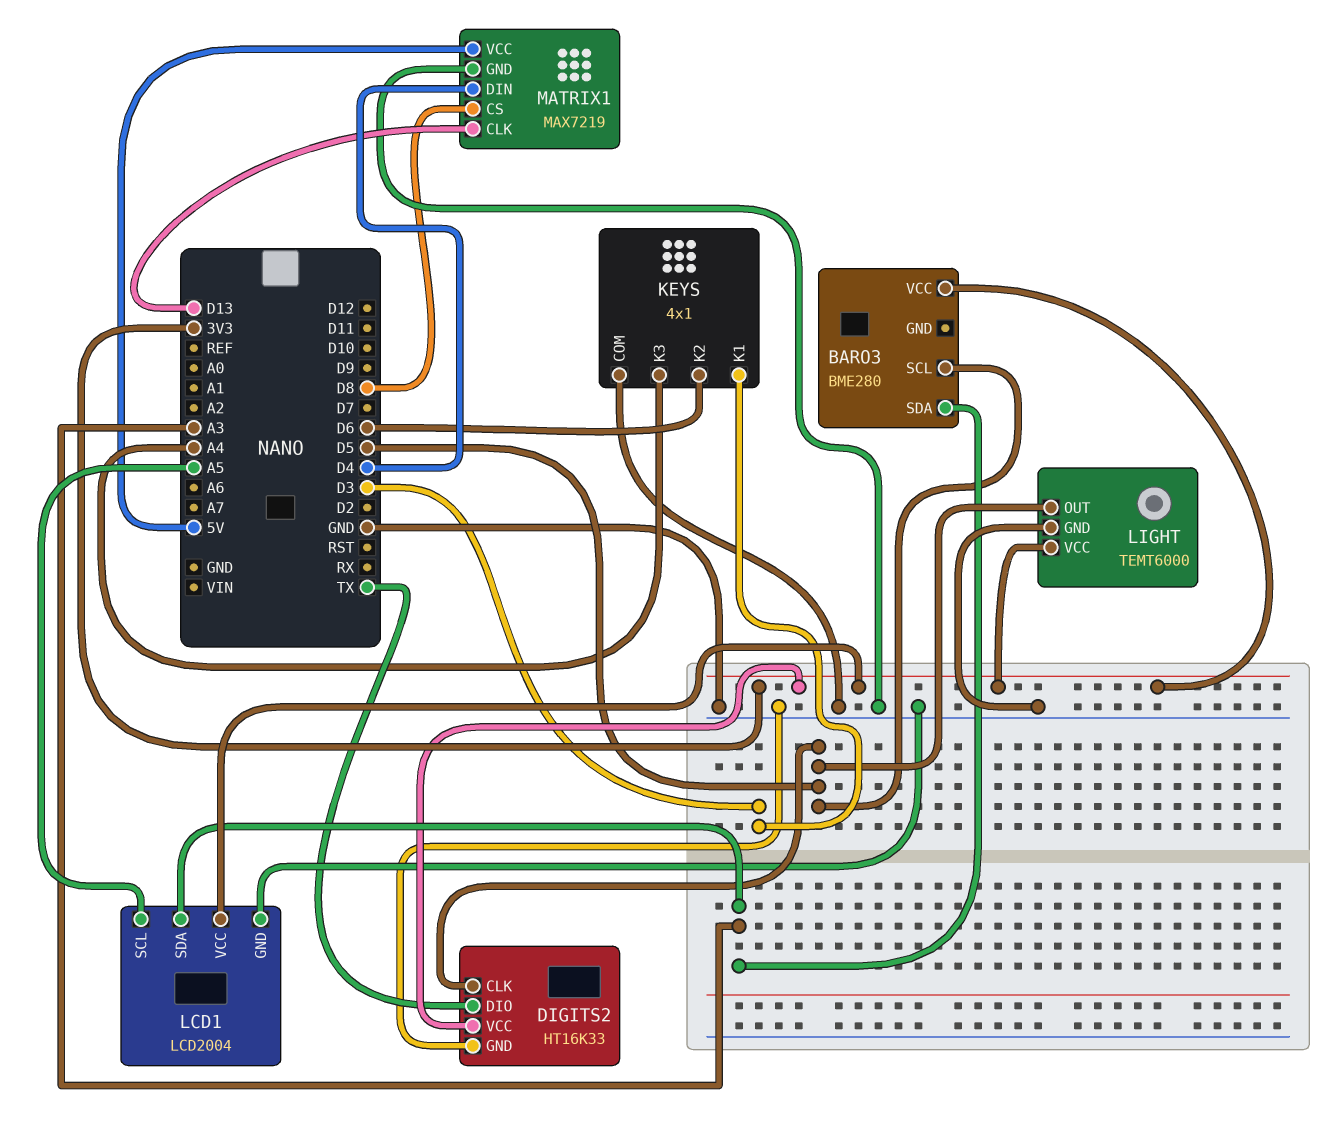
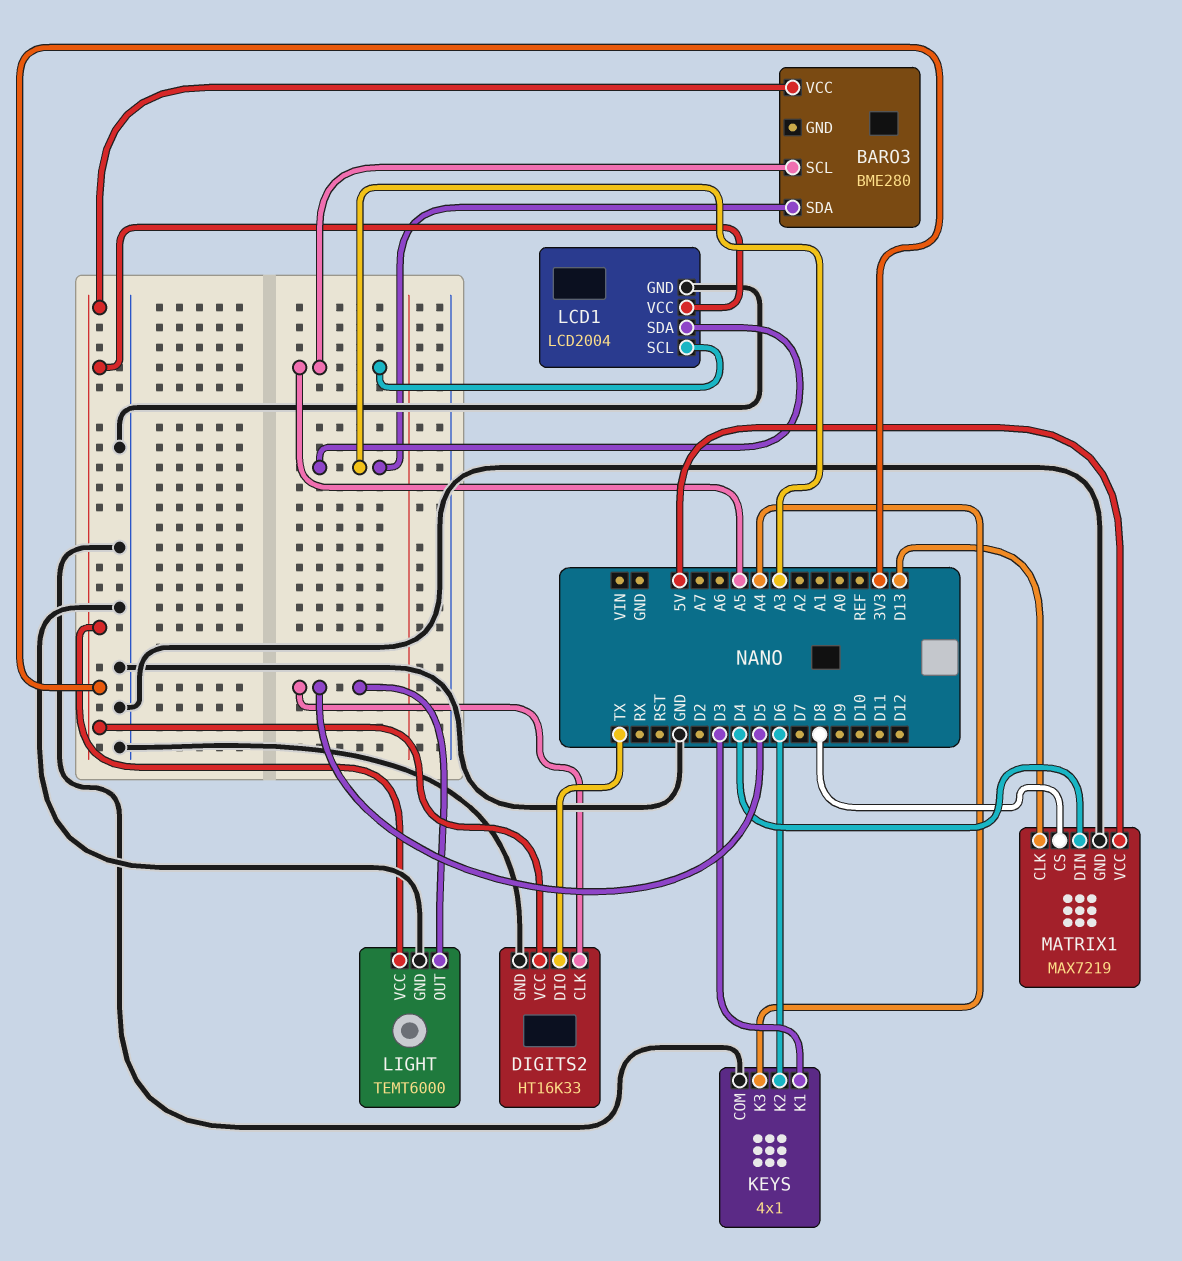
BARO3 pin SCL: D5 -> A5

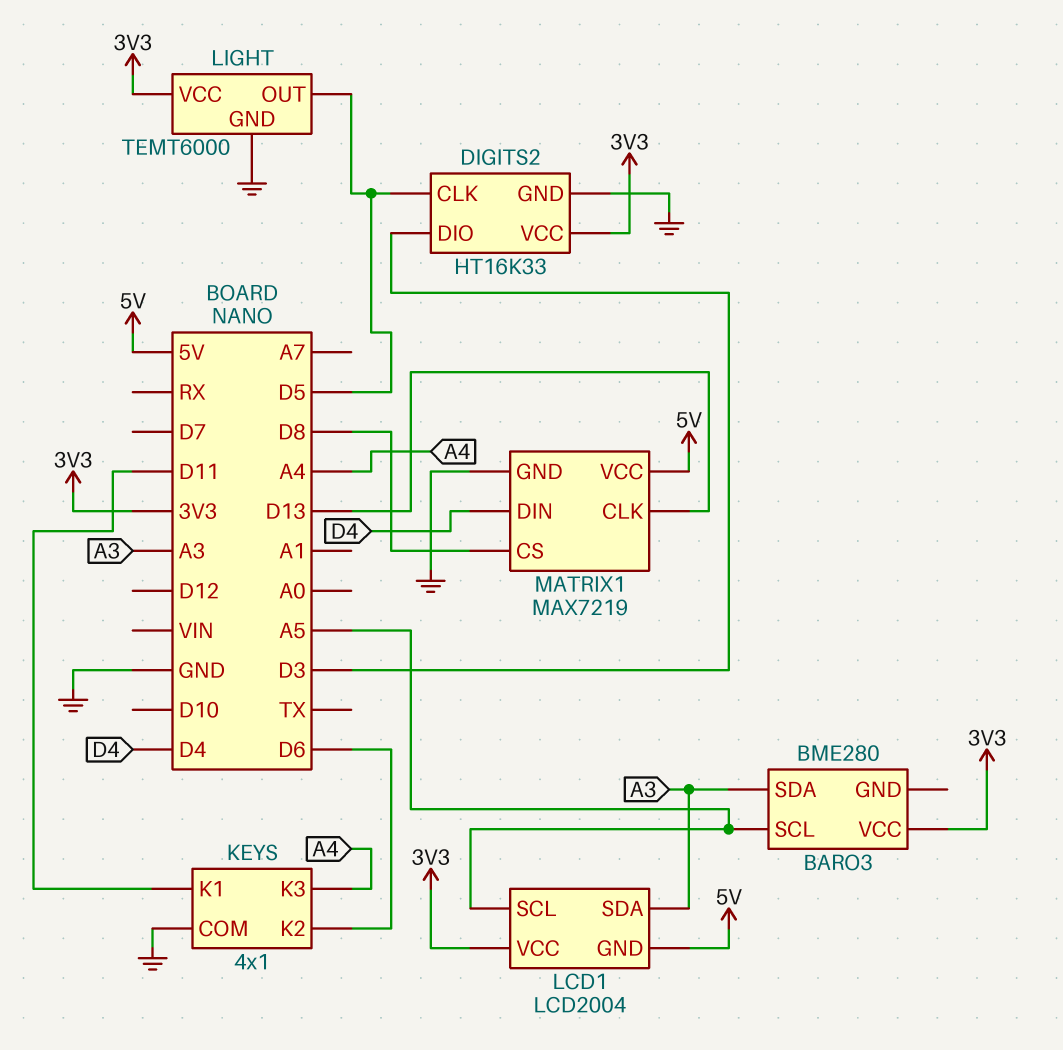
DIGITS2 pin DIO: TX -> D3
KEYS pin K1: D3 -> D11
LCD1 pin GND: GND -> 5V

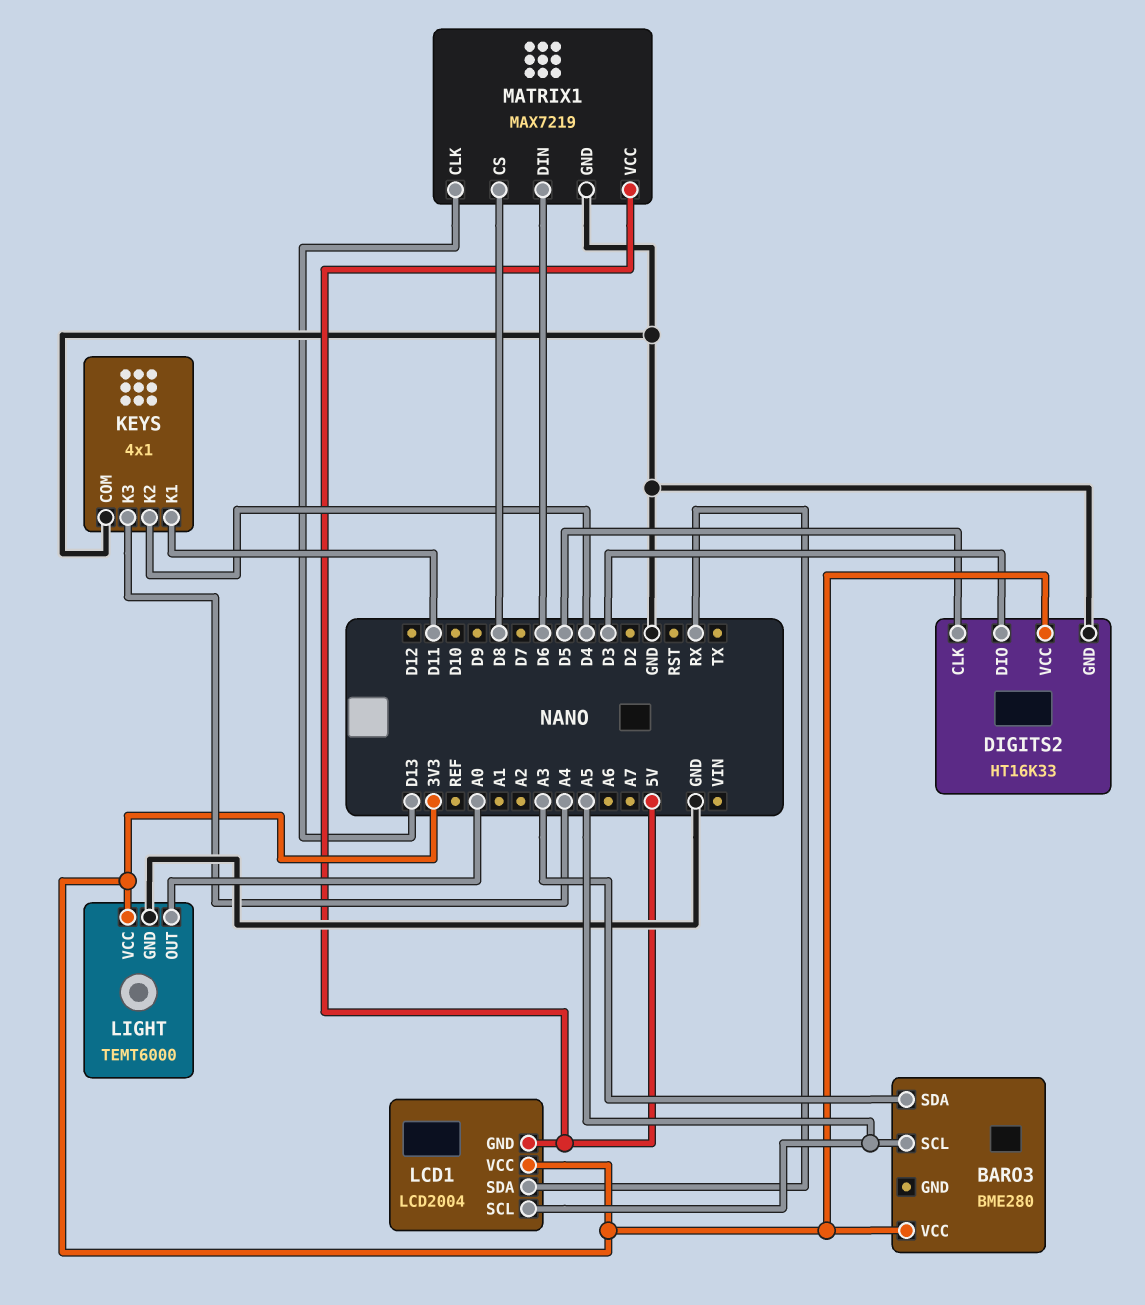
KEYS pin K2: D6 -> D4
LCD1 pin SDA: A3 -> RX
LIGHT pin OUT: D5 -> A0
MATRIX1 pin DIN: D4 -> D6

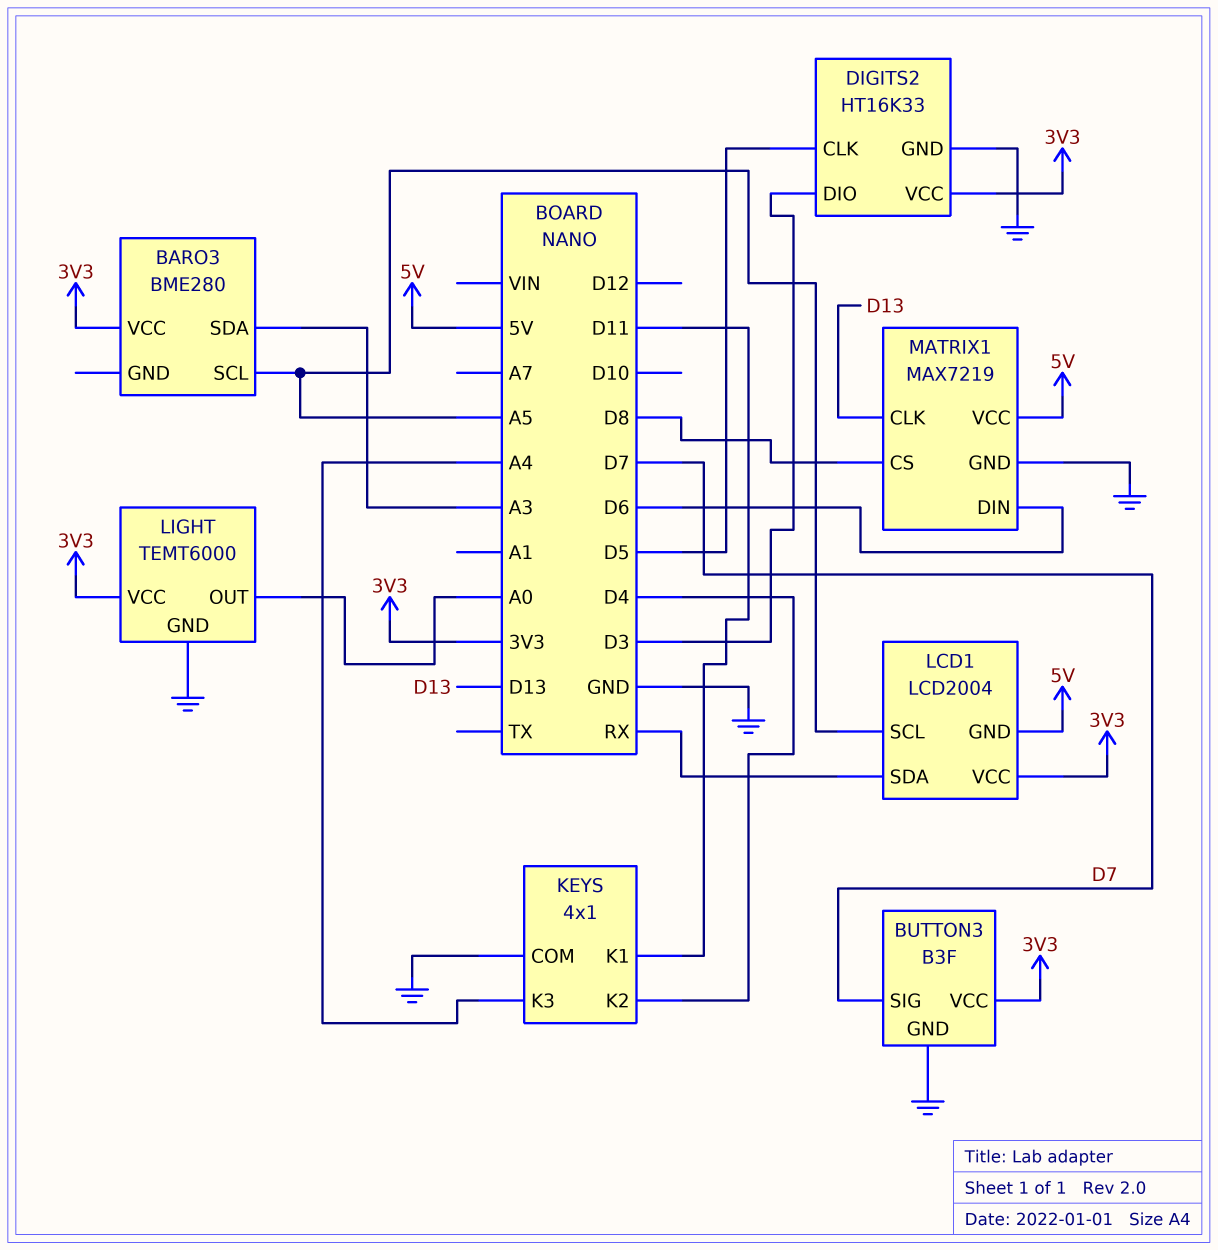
BUTTON3: none -> B3F
BUTTON3 pin GND: none -> GND
BUTTON3 pin SIG: none -> D7
BUTTON3 pin VCC: none -> 3V3

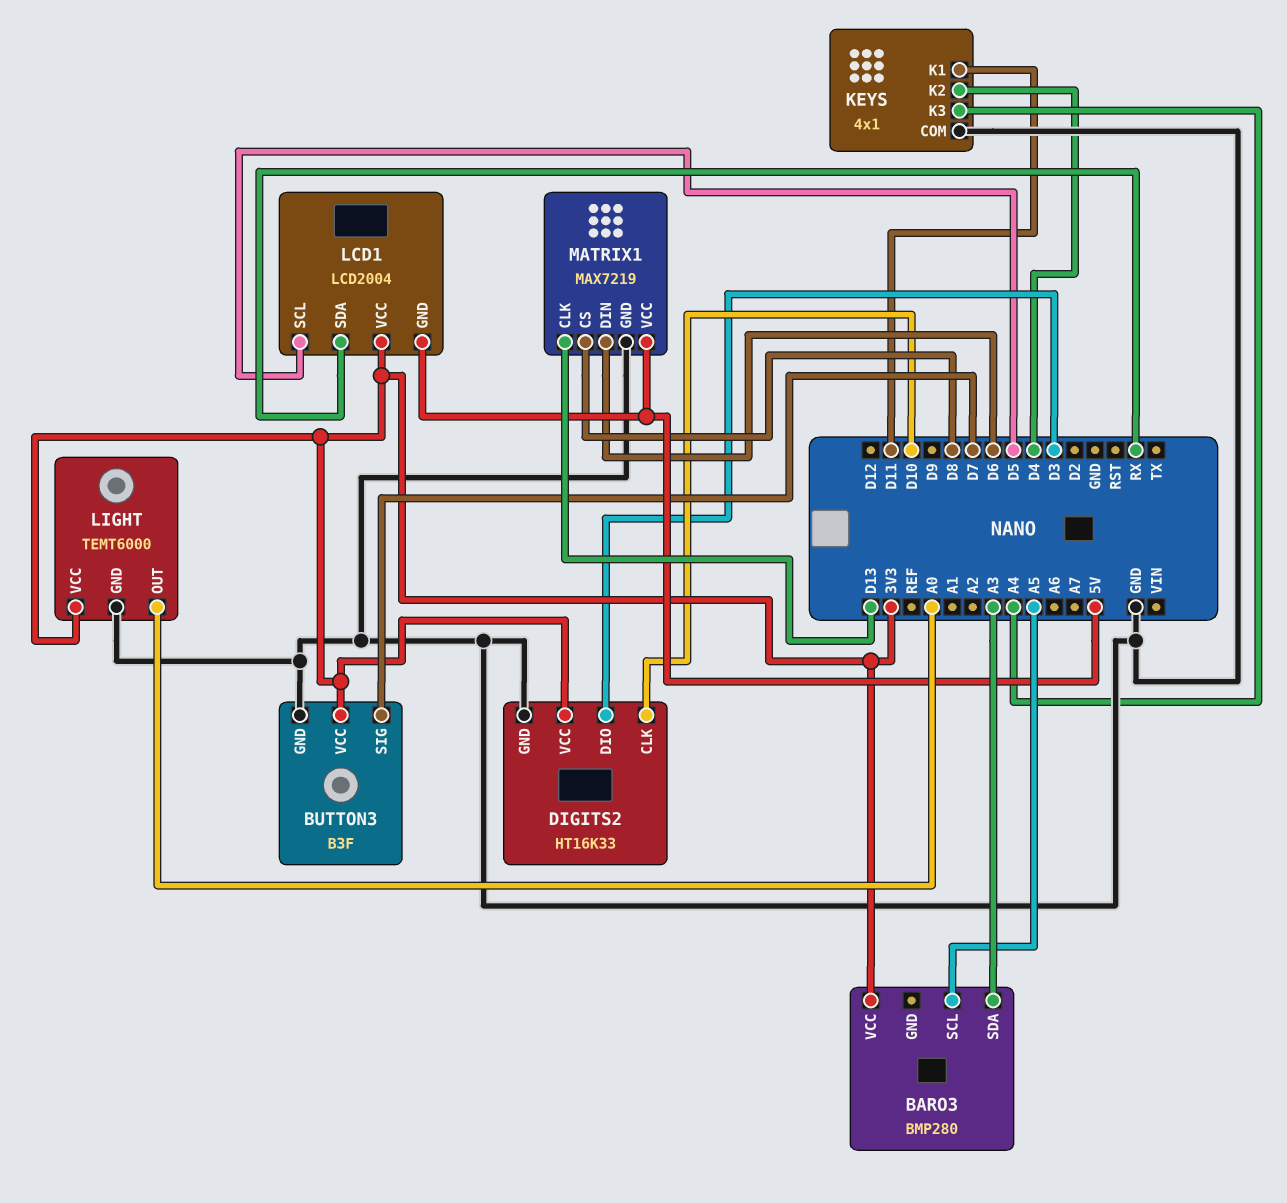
BARO3: BME280 -> BMP280
DIGITS2 pin CLK: D5 -> D10
LCD1 pin SCL: A5 -> D5

